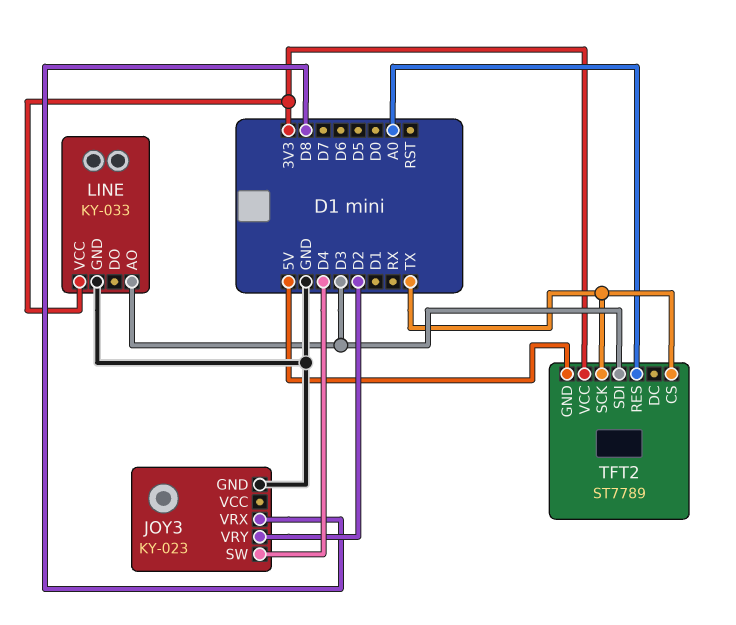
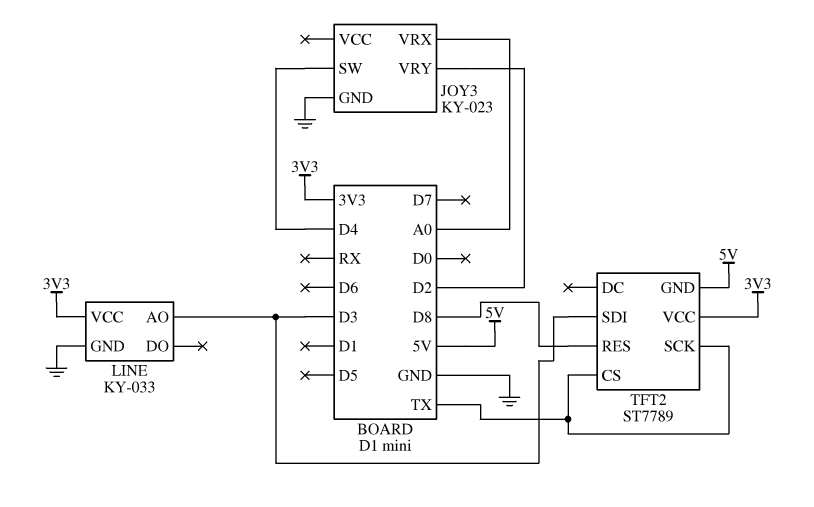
JOY3 pin VRX: D8 -> A0
TFT2 pin RES: A0 -> D8

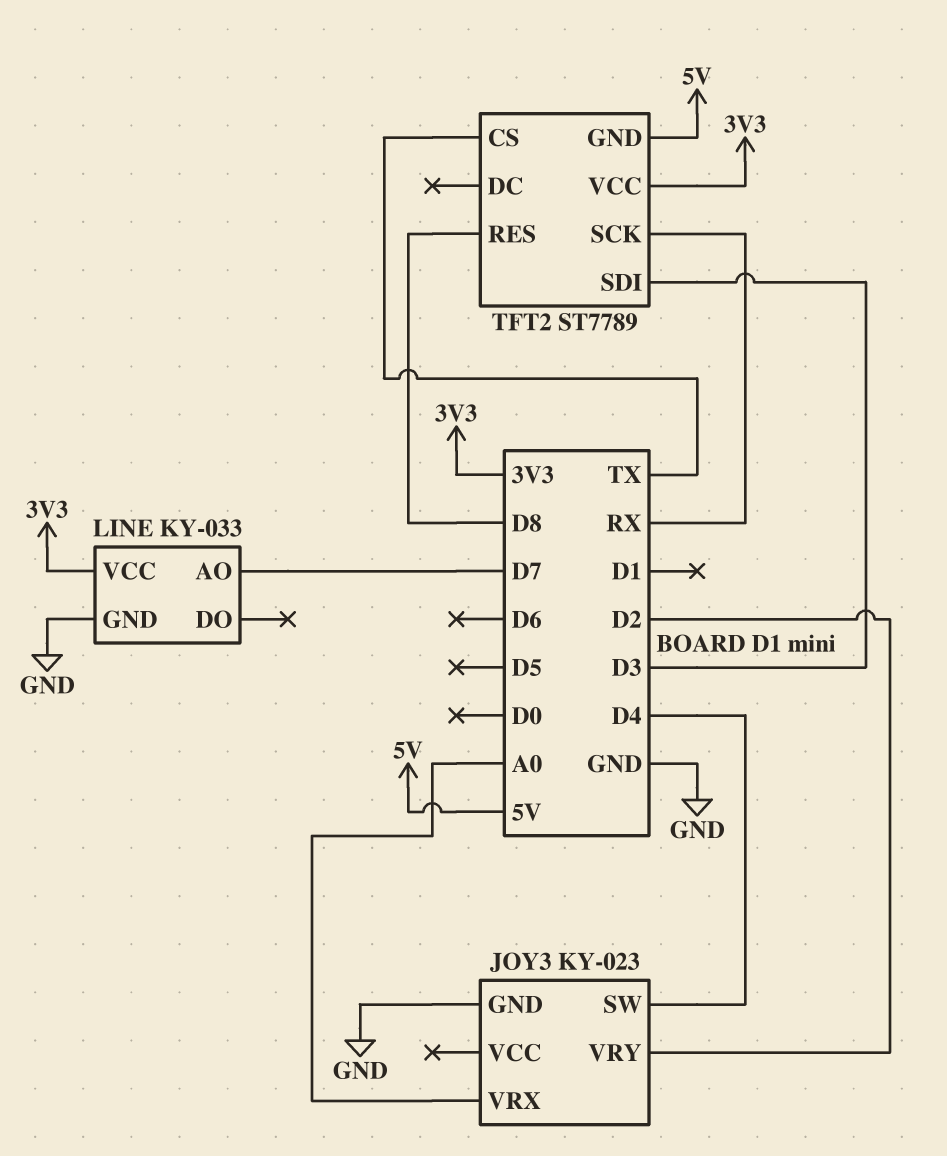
LINE pin AO: D3 -> D7
TFT2 pin SCK: TX -> RX

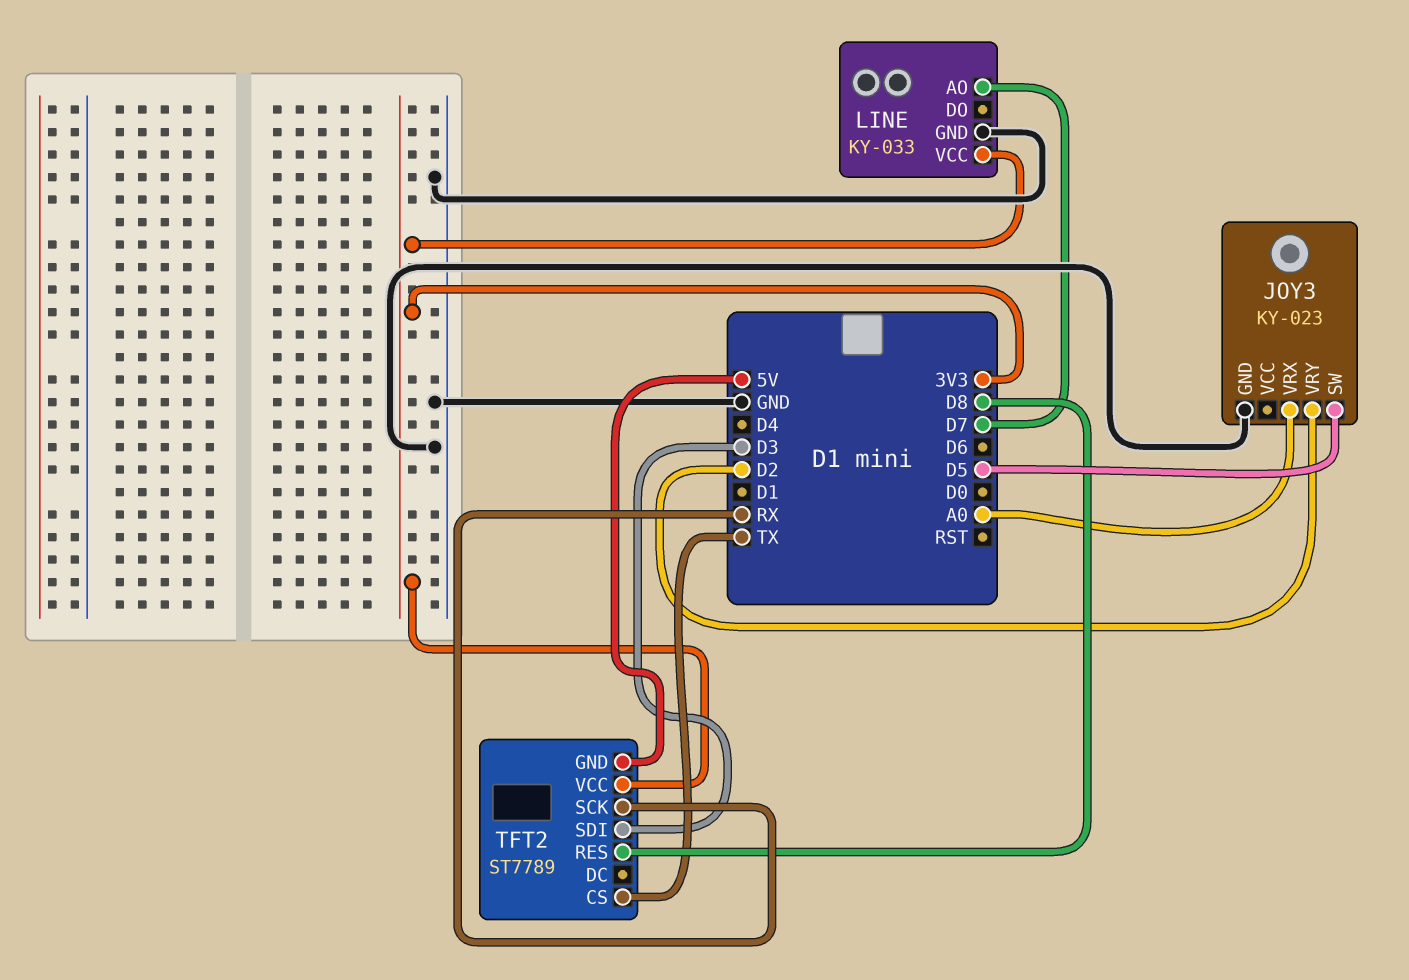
JOY3 pin SW: D4 -> D5

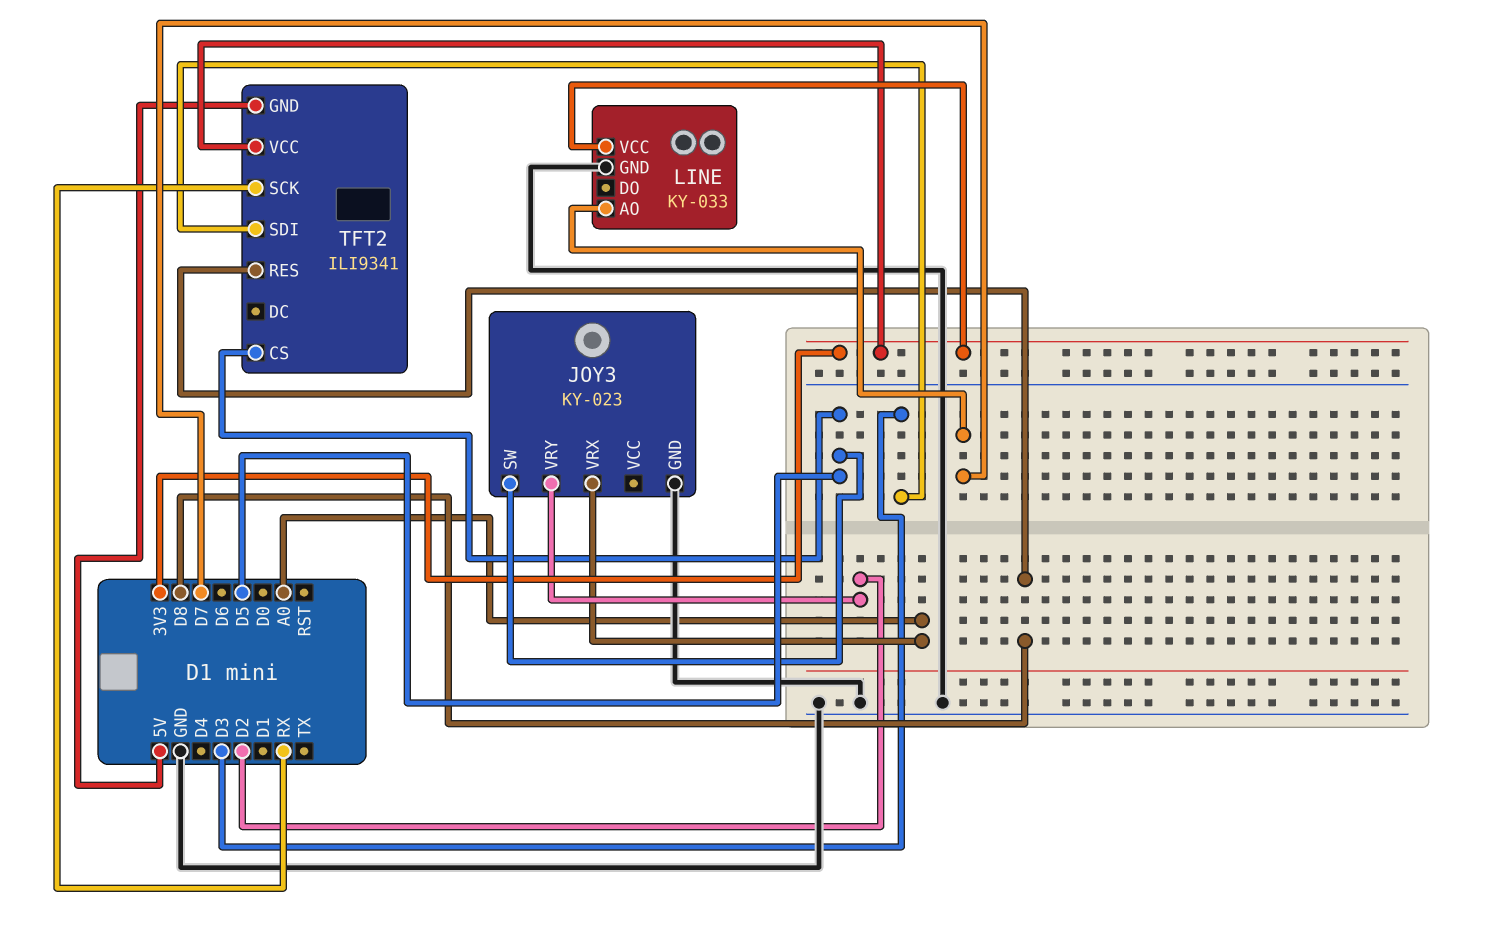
TFT2: ST7789 -> ILI9341
TFT2 pin CS: TX -> D5

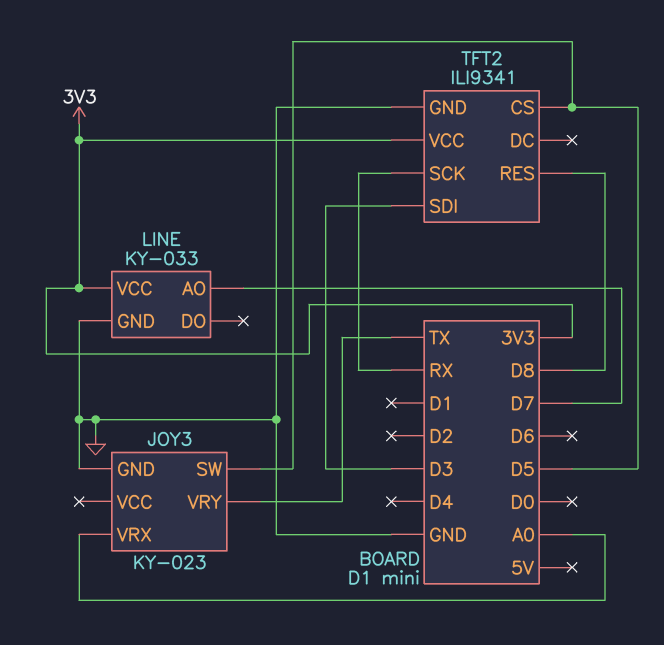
JOY3 pin VRY: D2 -> TX
TFT2 pin GND: 5V -> GND

